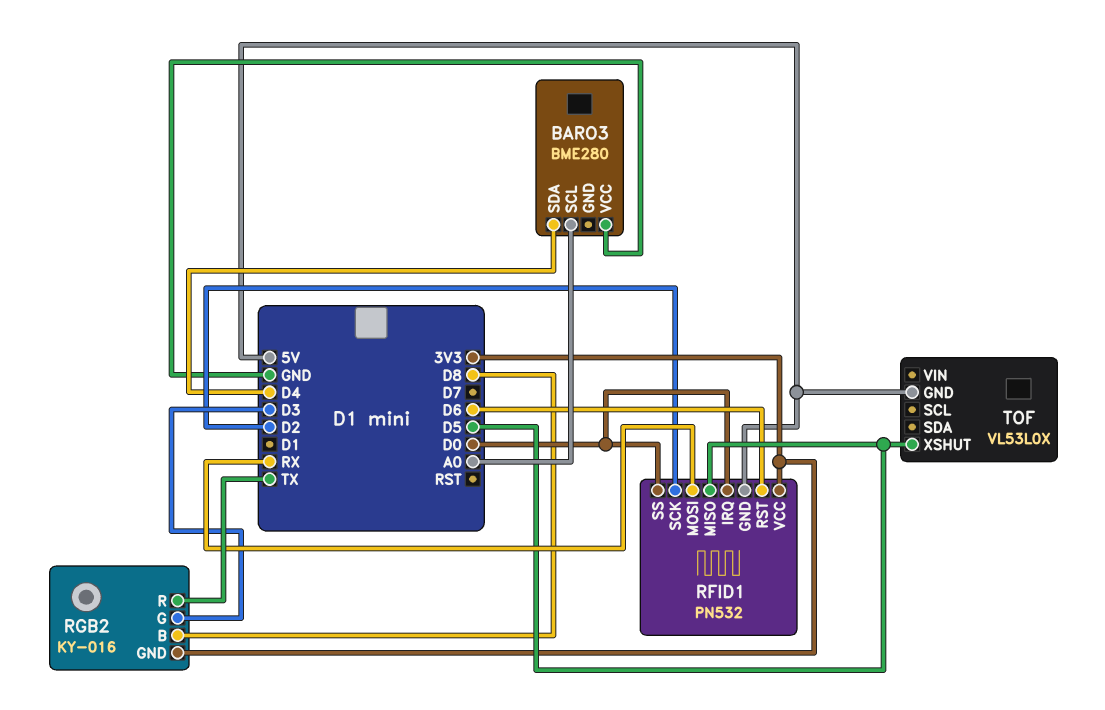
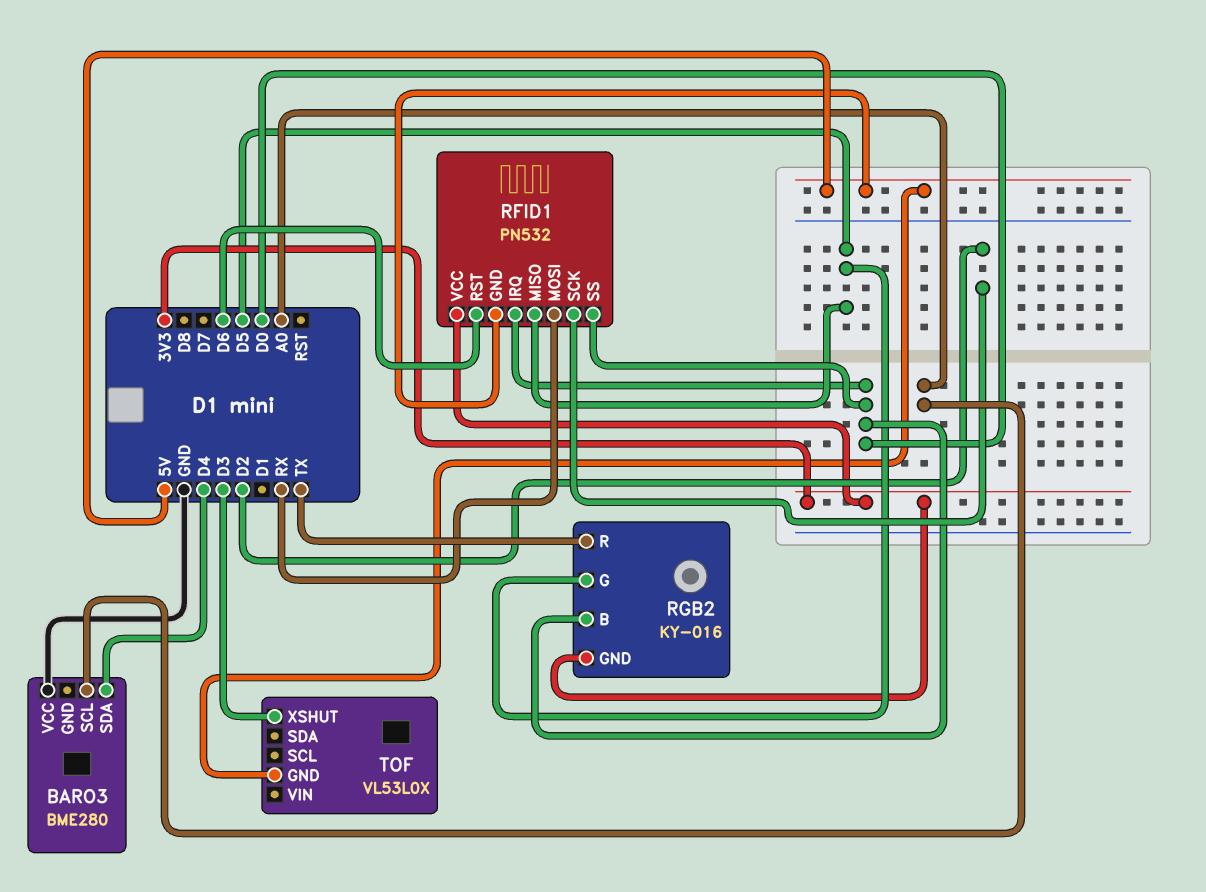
RGB2 pin B: D8 -> D0
RGB2 pin G: D3 -> D5
TOF pin XSHUT: D5 -> D3

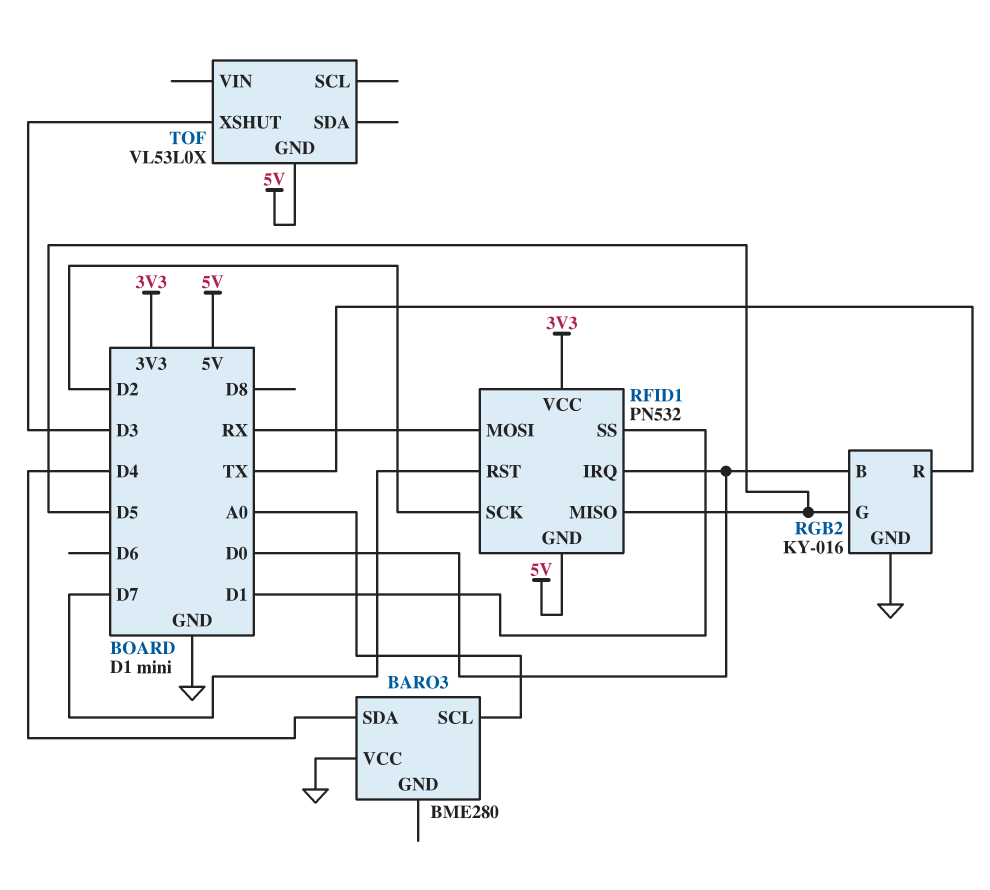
RFID1 pin RST: D6 -> D7
RFID1 pin SS: D0 -> D1
RGB2 pin GND: 3V3 -> GND

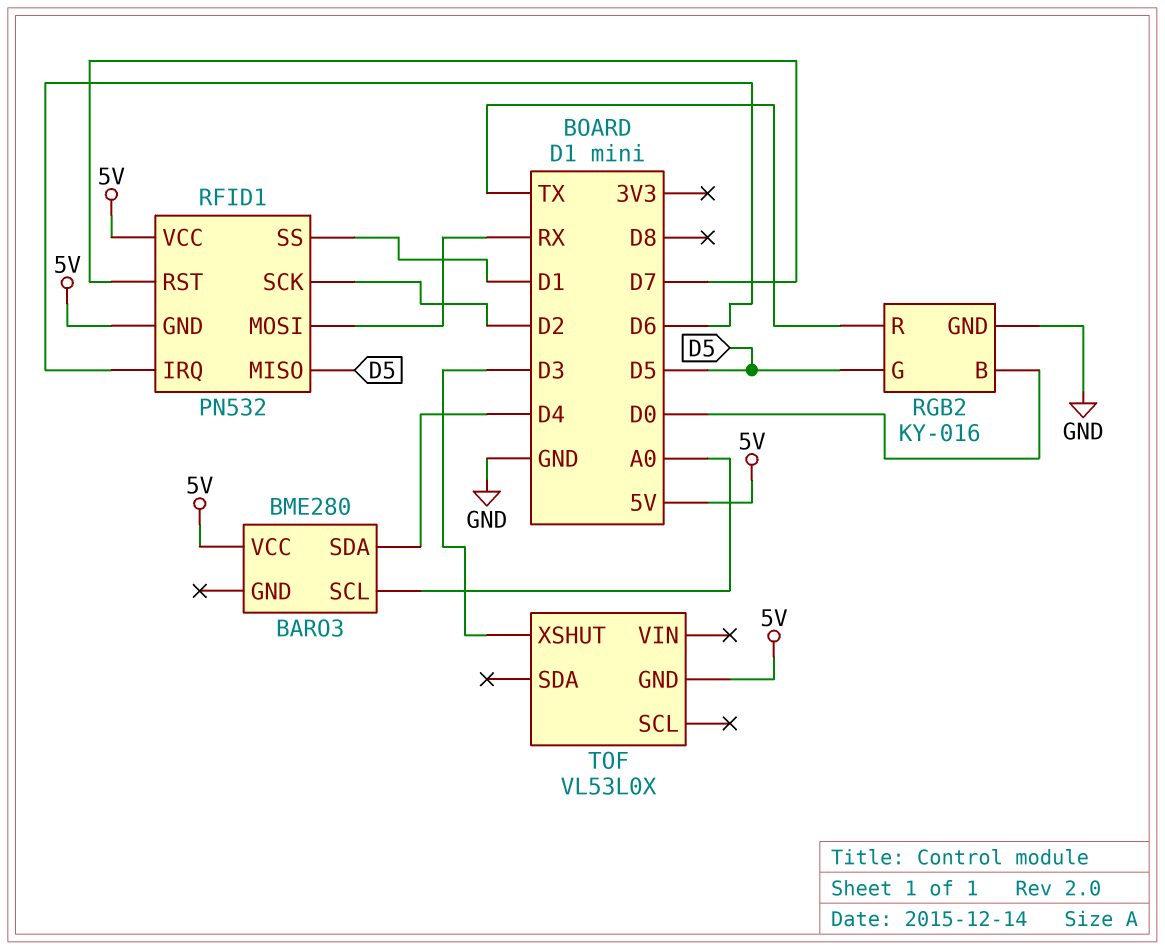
BARO3 pin VCC: GND -> 5V
RFID1 pin IRQ: D0 -> D6
RFID1 pin VCC: 3V3 -> 5V

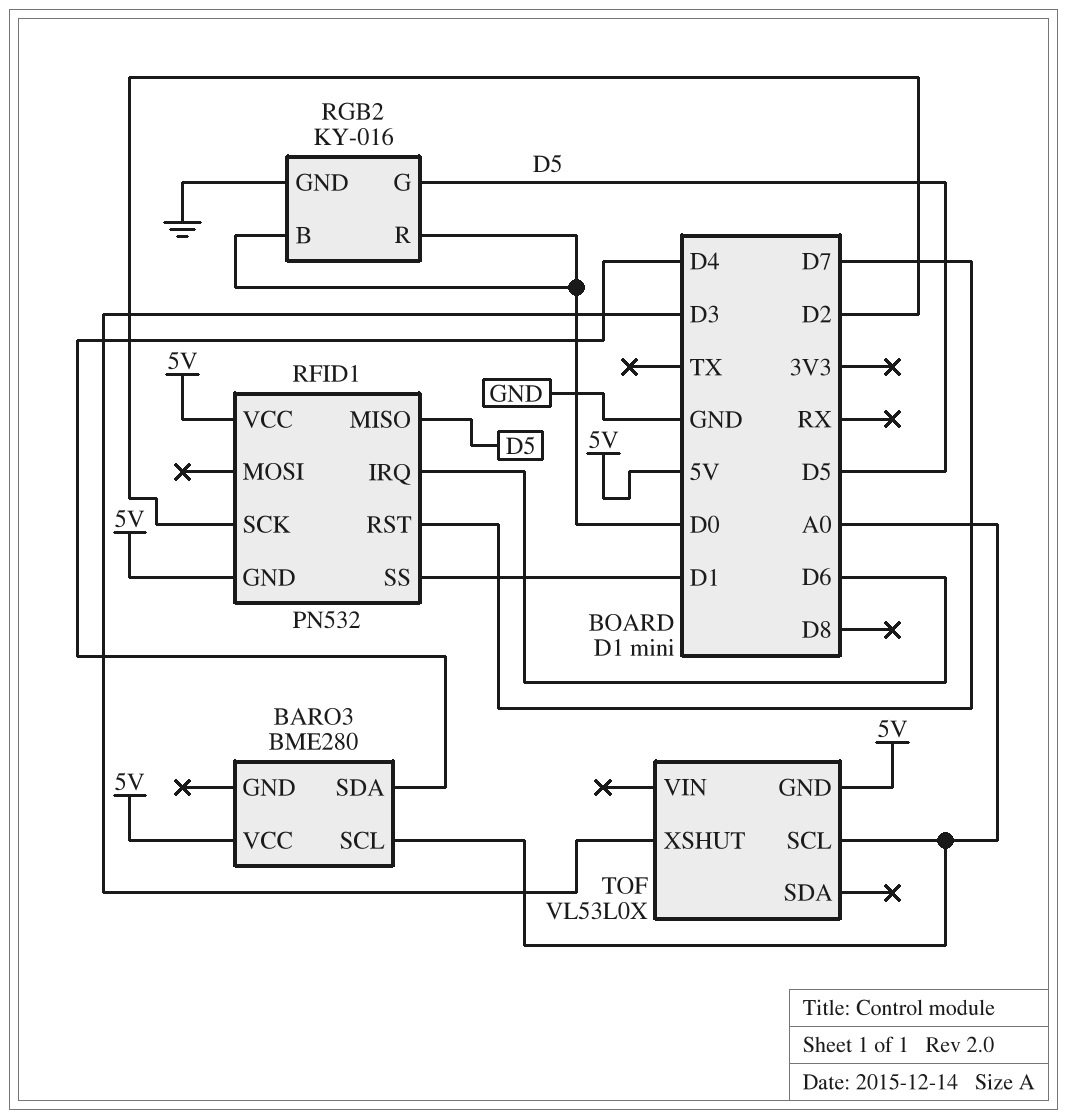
RFID1 pin MOSI: RX -> none
RGB2 pin R: TX -> D0
TOF pin SCL: none -> A0

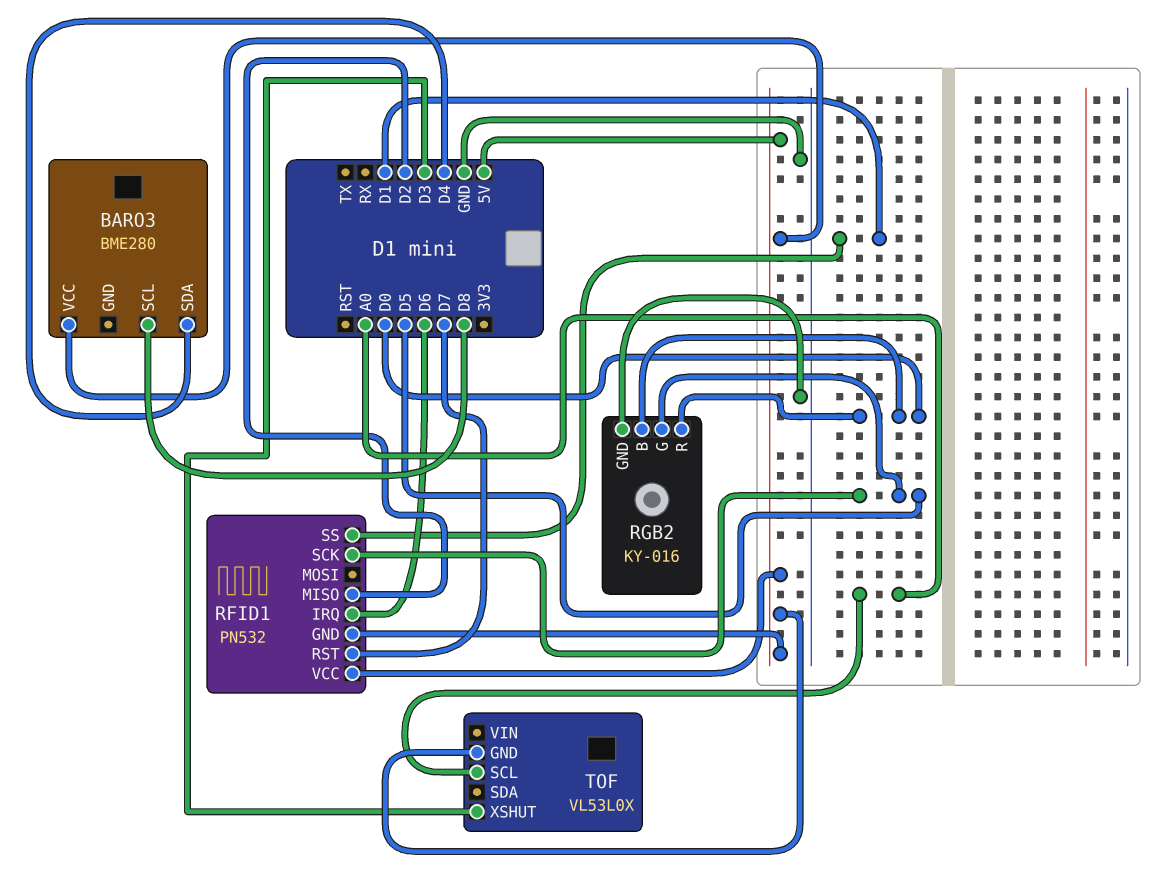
BARO3 pin SCL: A0 -> D8
RFID1 pin MISO: D5 -> D2
RFID1 pin SCK: D2 -> D5

